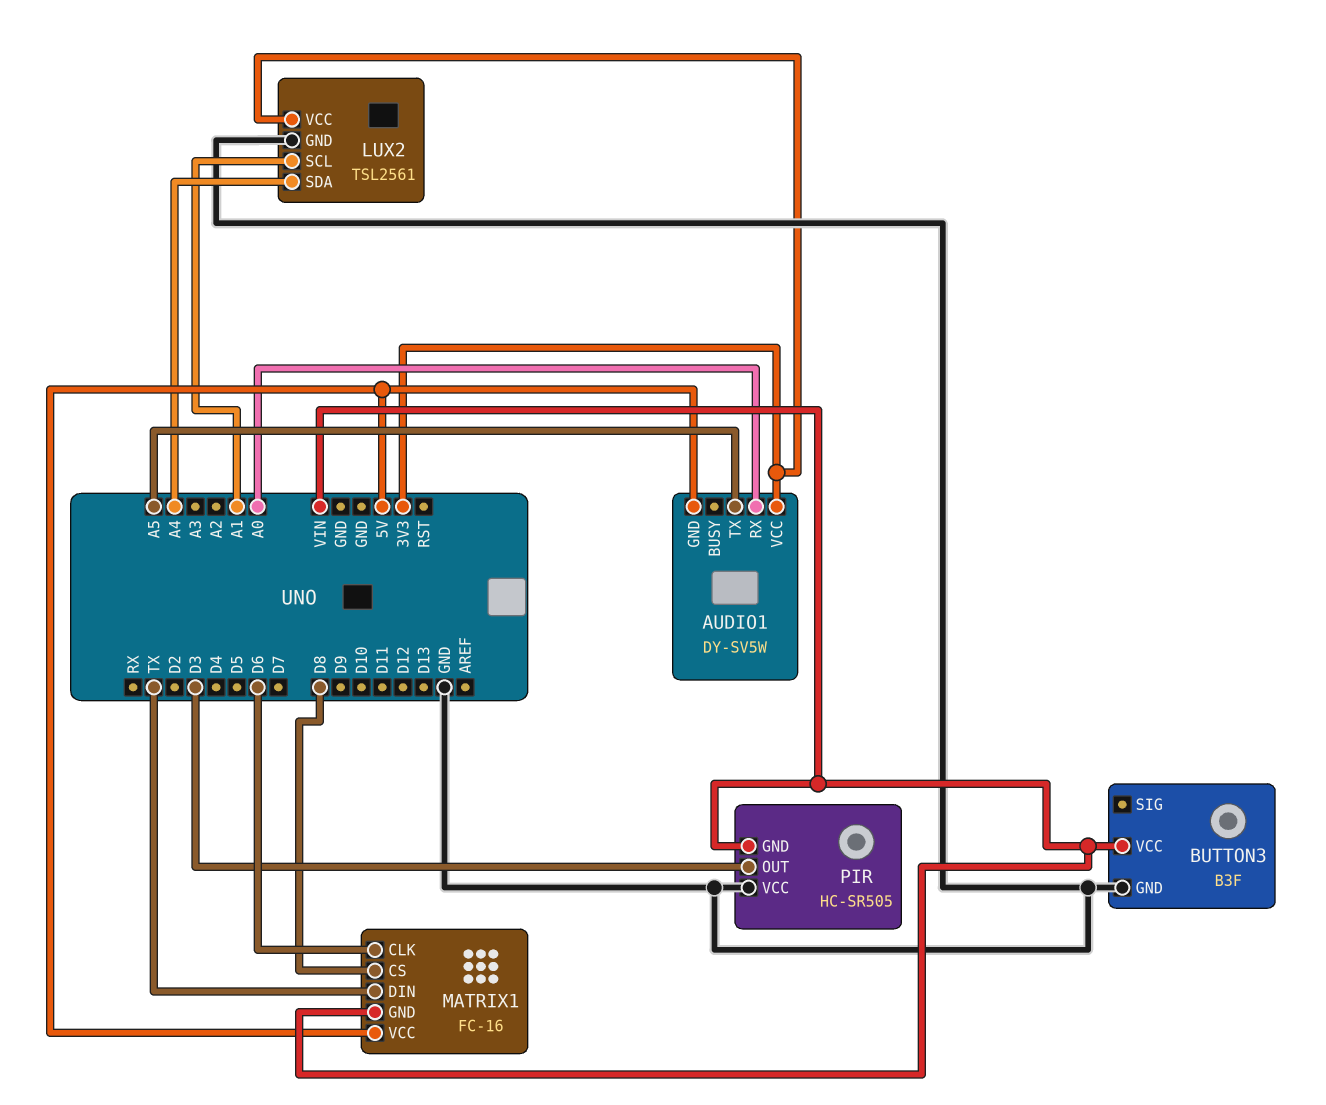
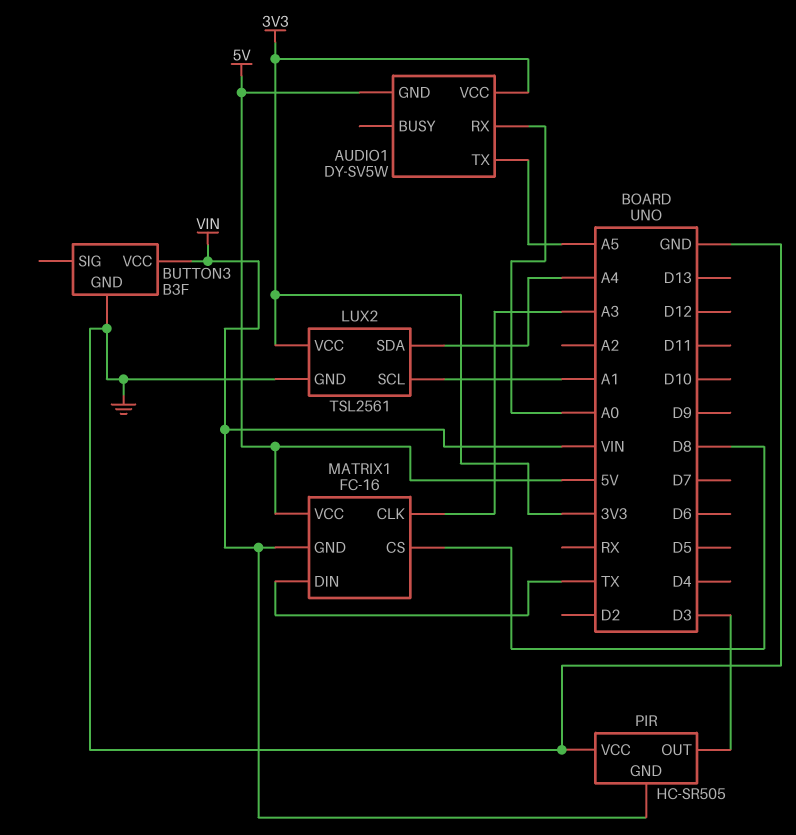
MATRIX1 pin CLK: D6 -> A3

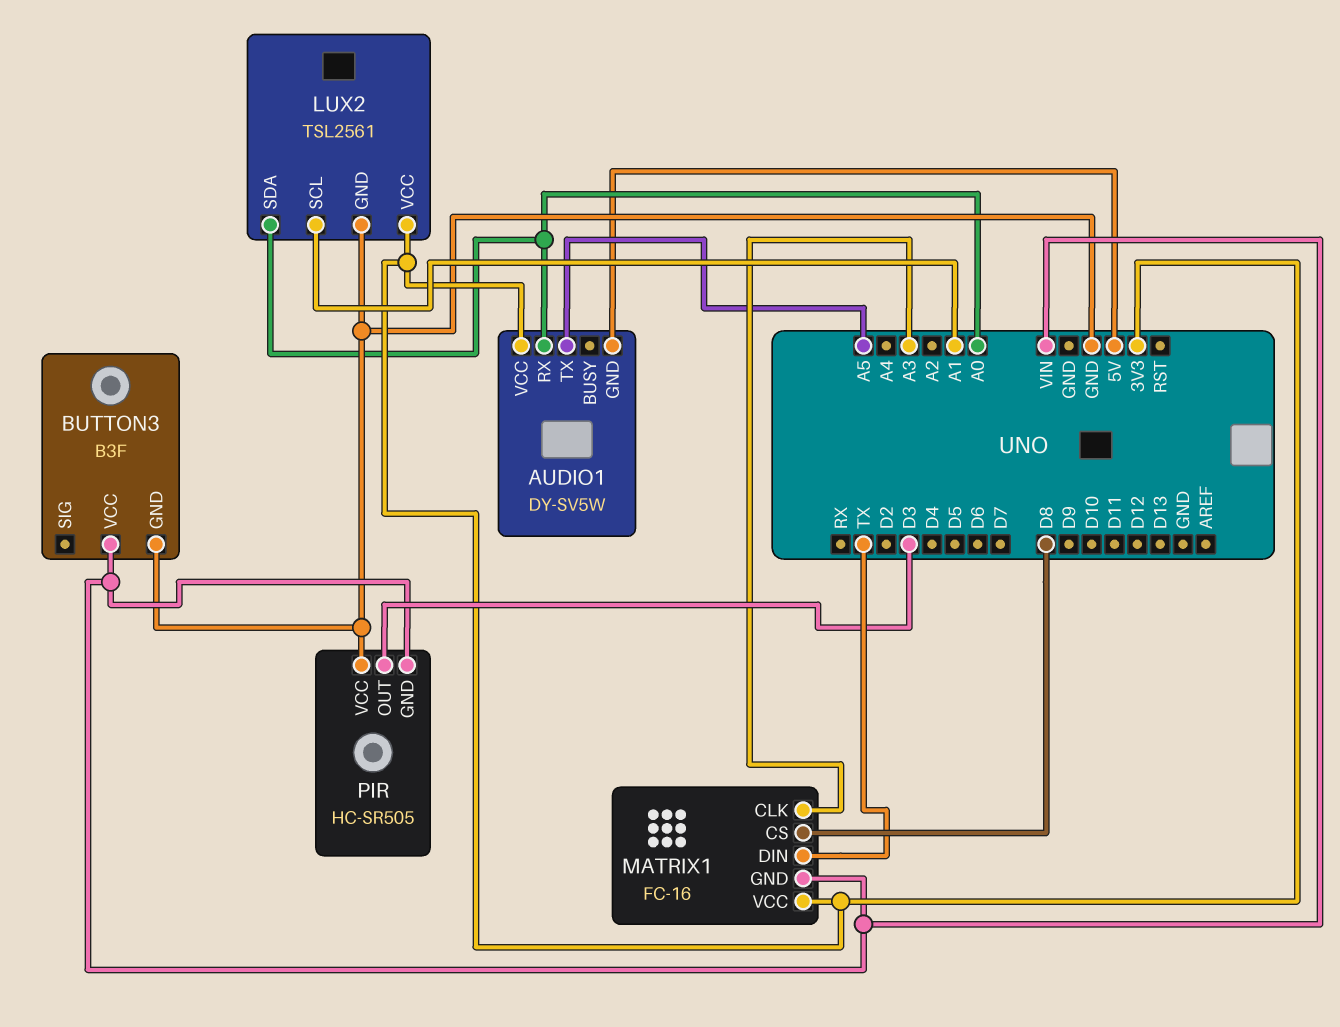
LUX2 pin SDA: A4 -> A0
MATRIX1 pin VCC: 5V -> 3V3

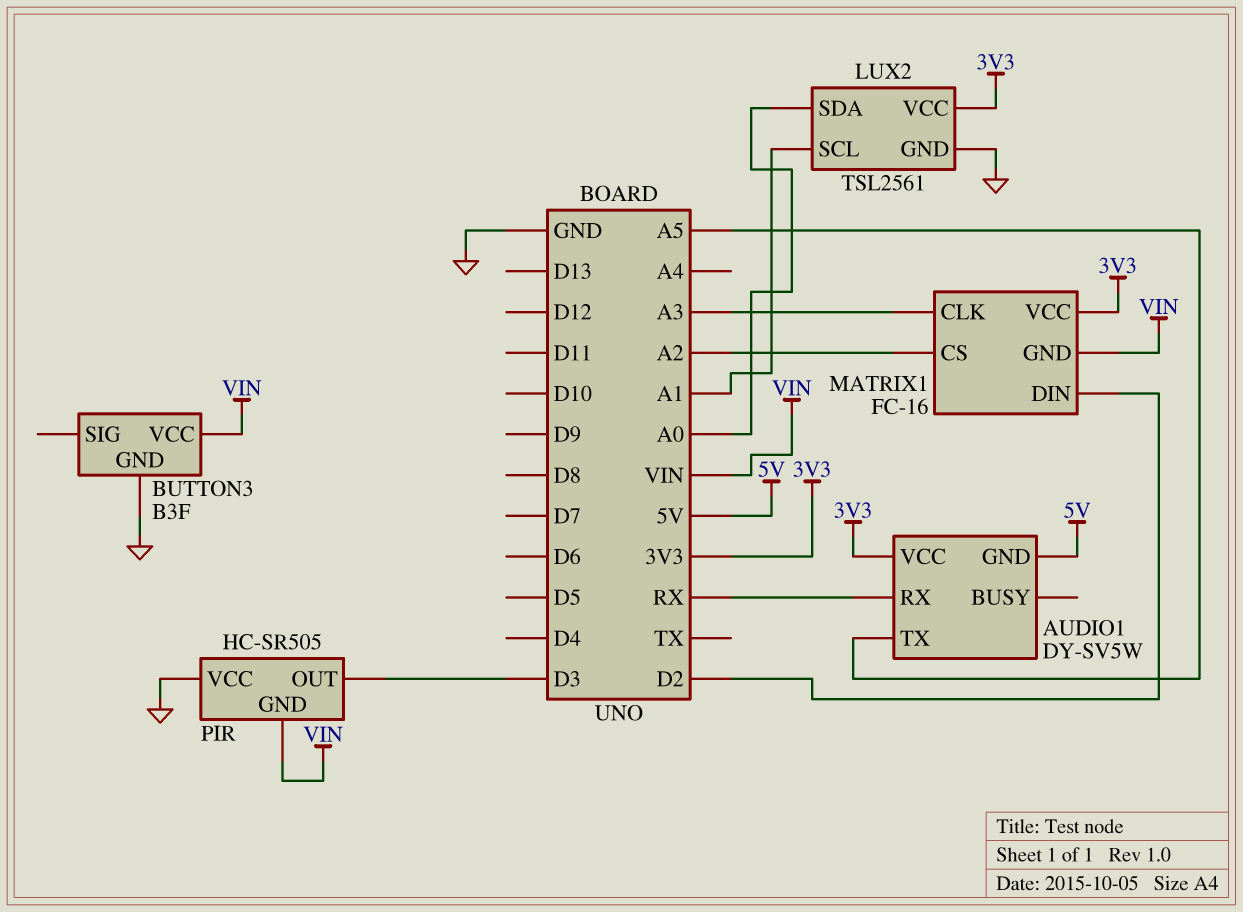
AUDIO1 pin RX: A0 -> RX
MATRIX1 pin CS: D8 -> A2
MATRIX1 pin DIN: TX -> D2

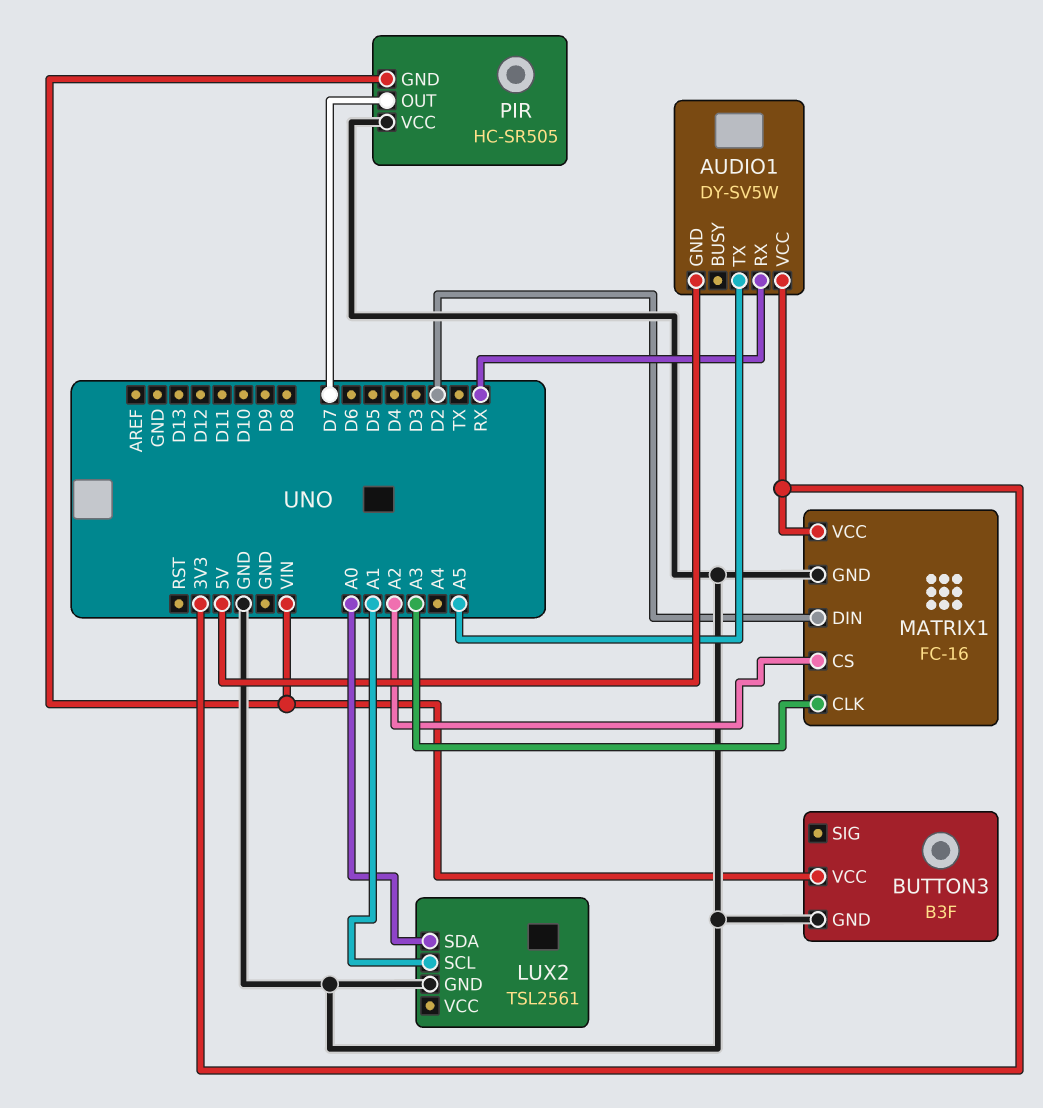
LUX2 pin VCC: 3V3 -> none
MATRIX1 pin GND: VIN -> GND
PIR pin OUT: D3 -> D7

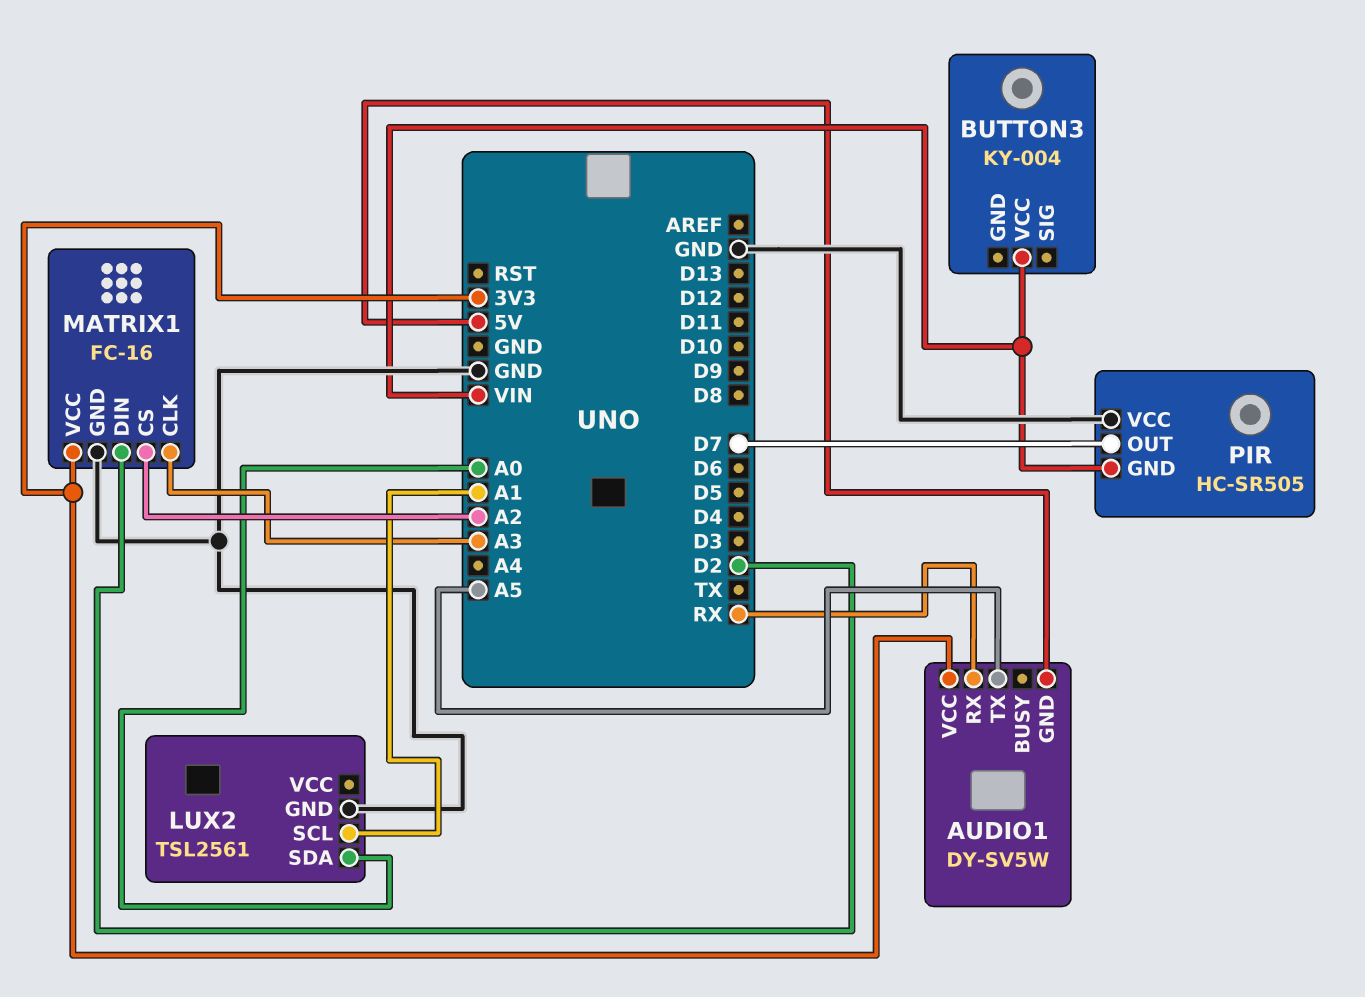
BUTTON3: B3F -> KY-004
BUTTON3 pin GND: GND -> none

